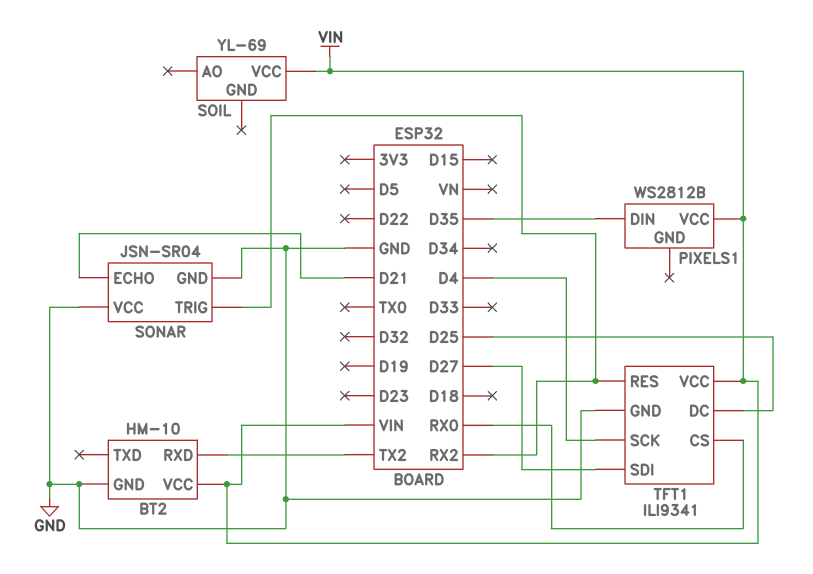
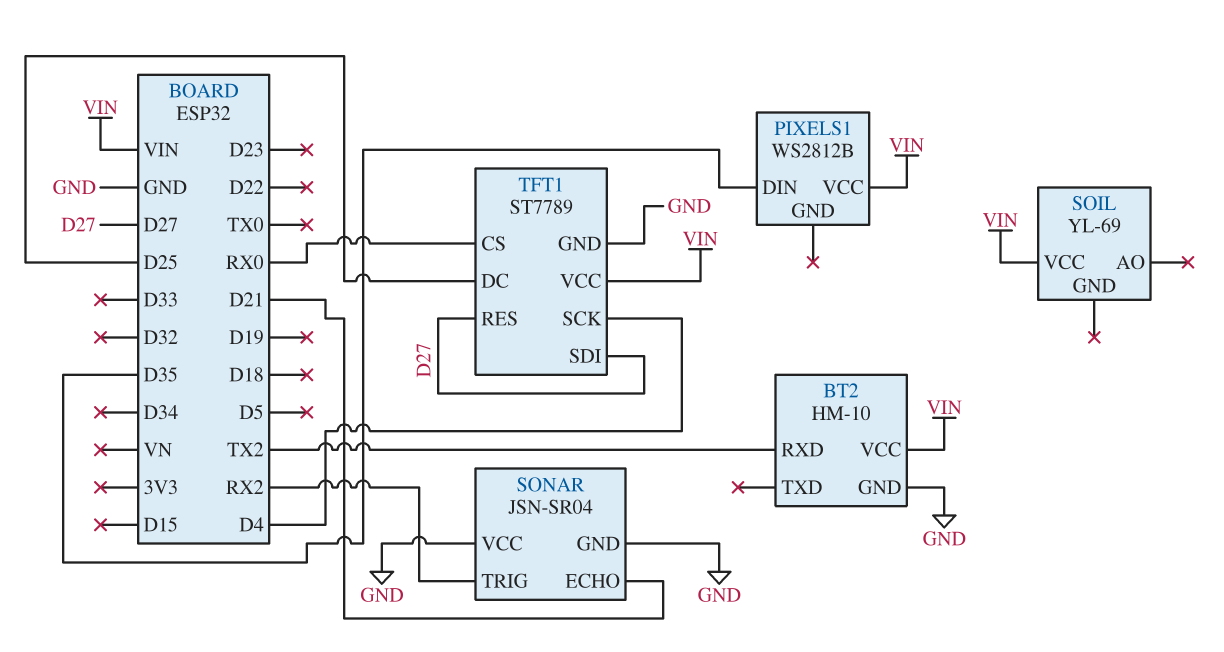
TFT1: ILI9341 -> ST7789
TFT1 pin RES: RX2 -> D27

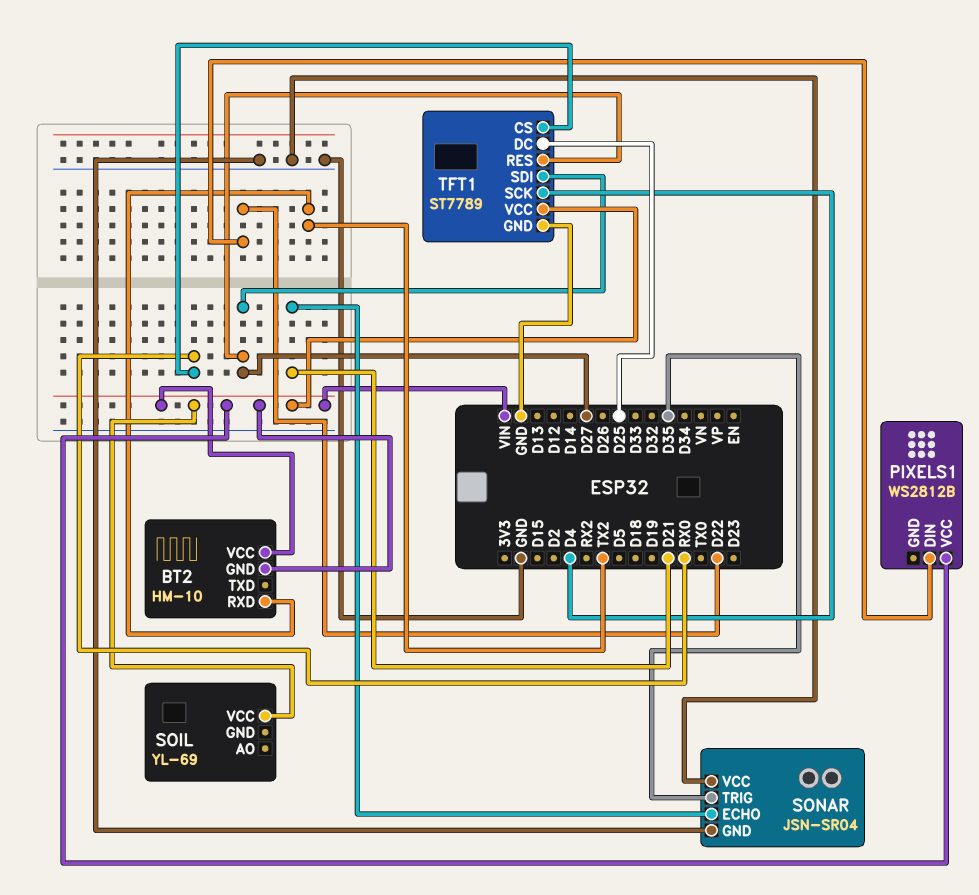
BT2 pin GND: GND -> VIN
PIXELS1 pin DIN: D35 -> D22
SONAR pin TRIG: RX2 -> D35

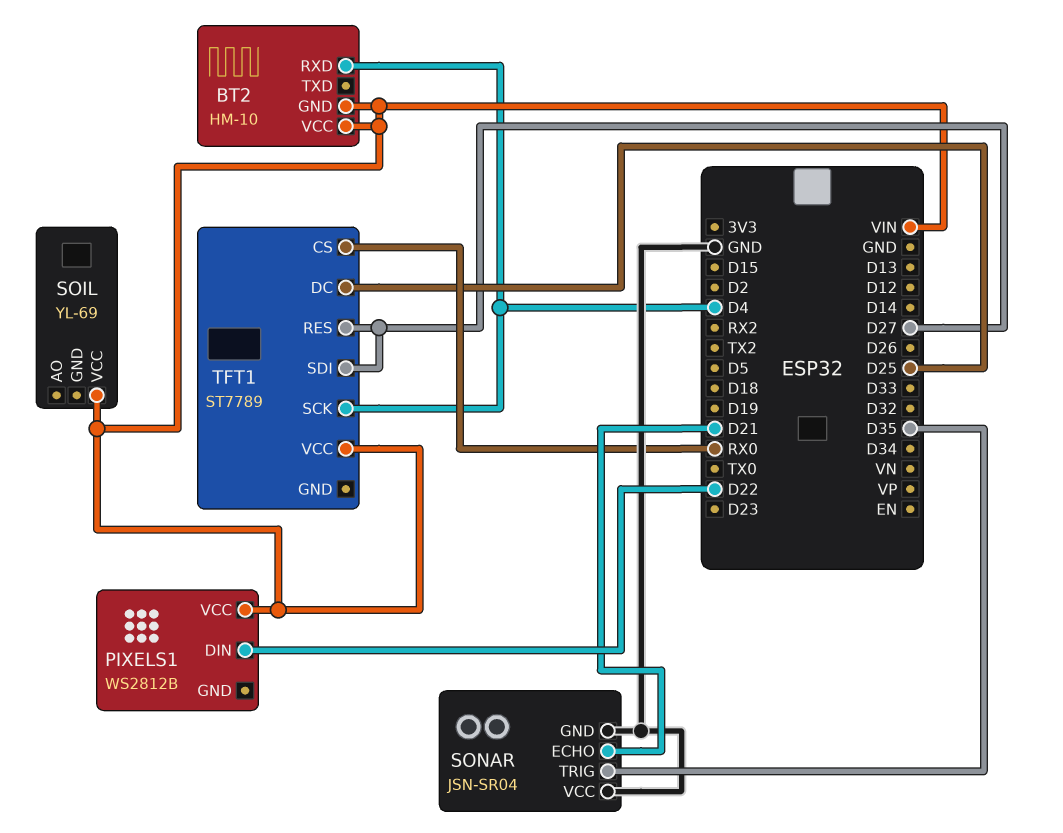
BT2 pin RXD: TX2 -> D4
TFT1 pin GND: GND -> none

